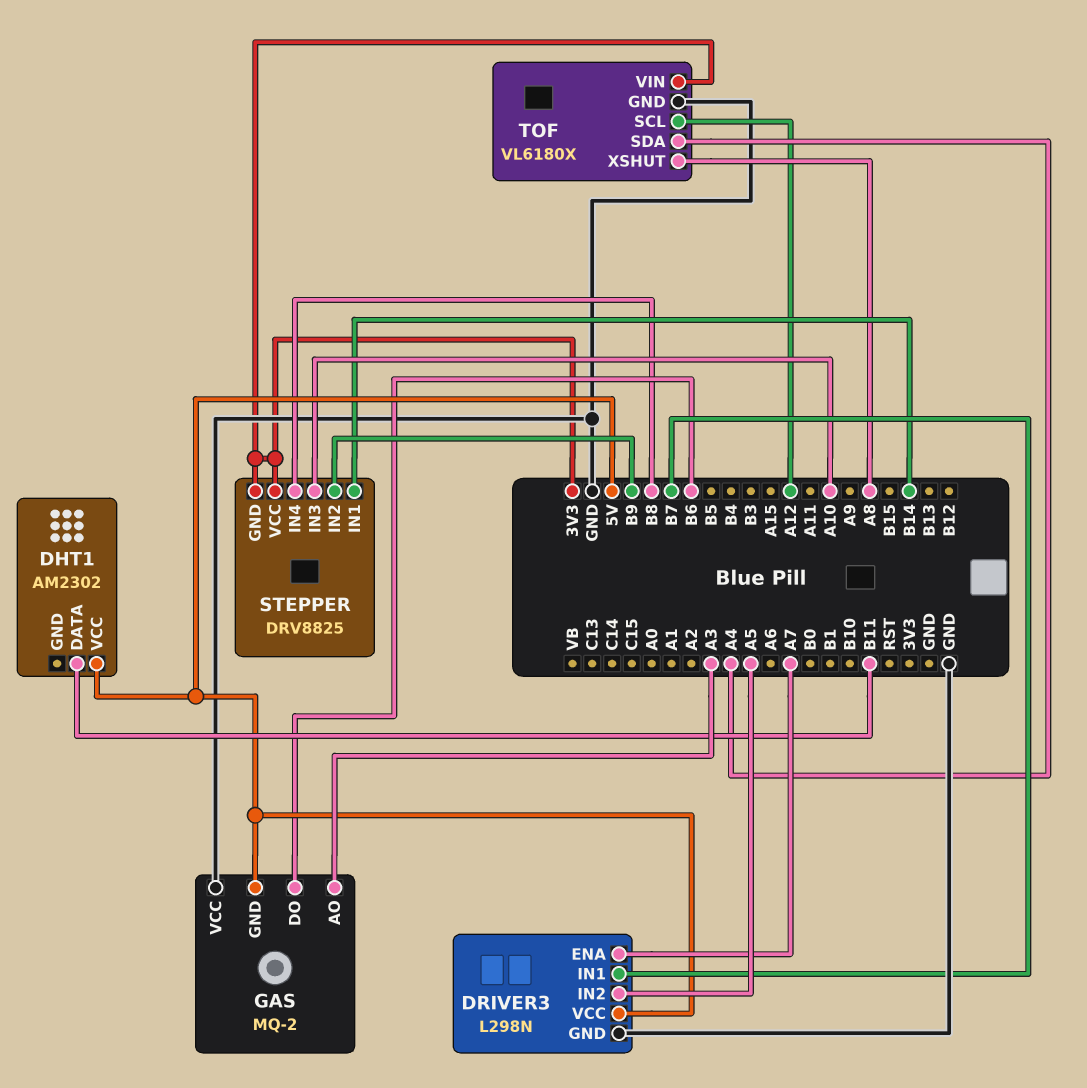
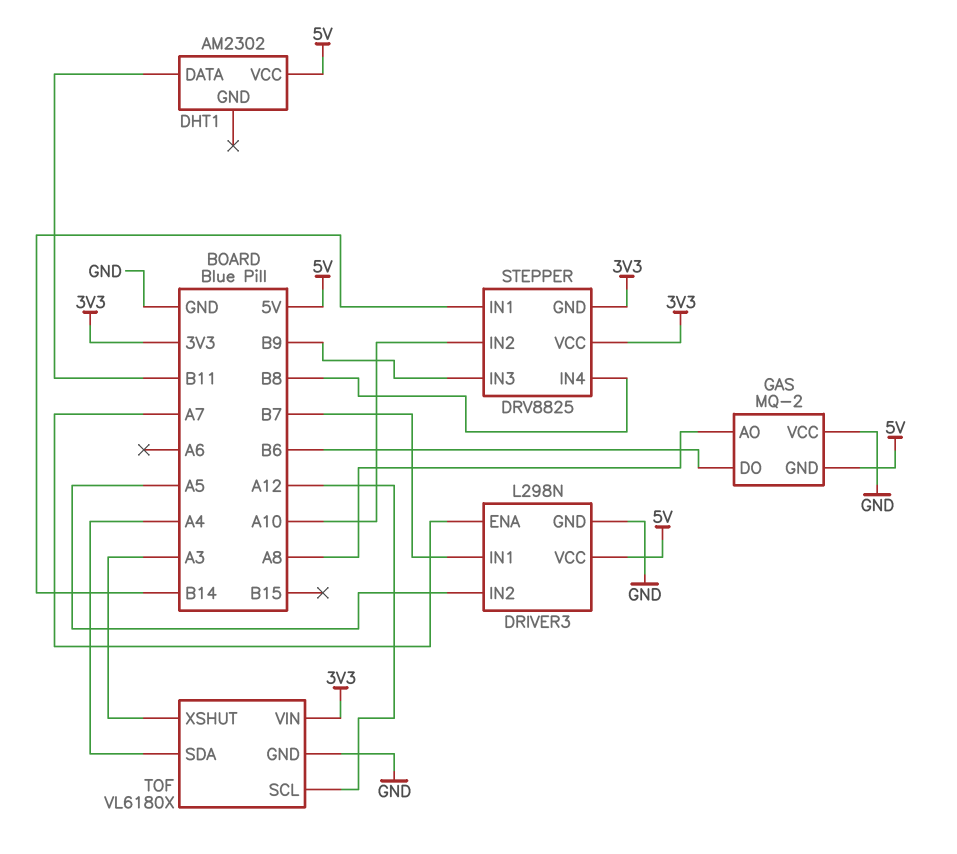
GAS pin AO: A3 -> A8
STEPPER pin IN2: B9 -> A10
STEPPER pin IN3: A10 -> B9
TOF pin XSHUT: A8 -> A3

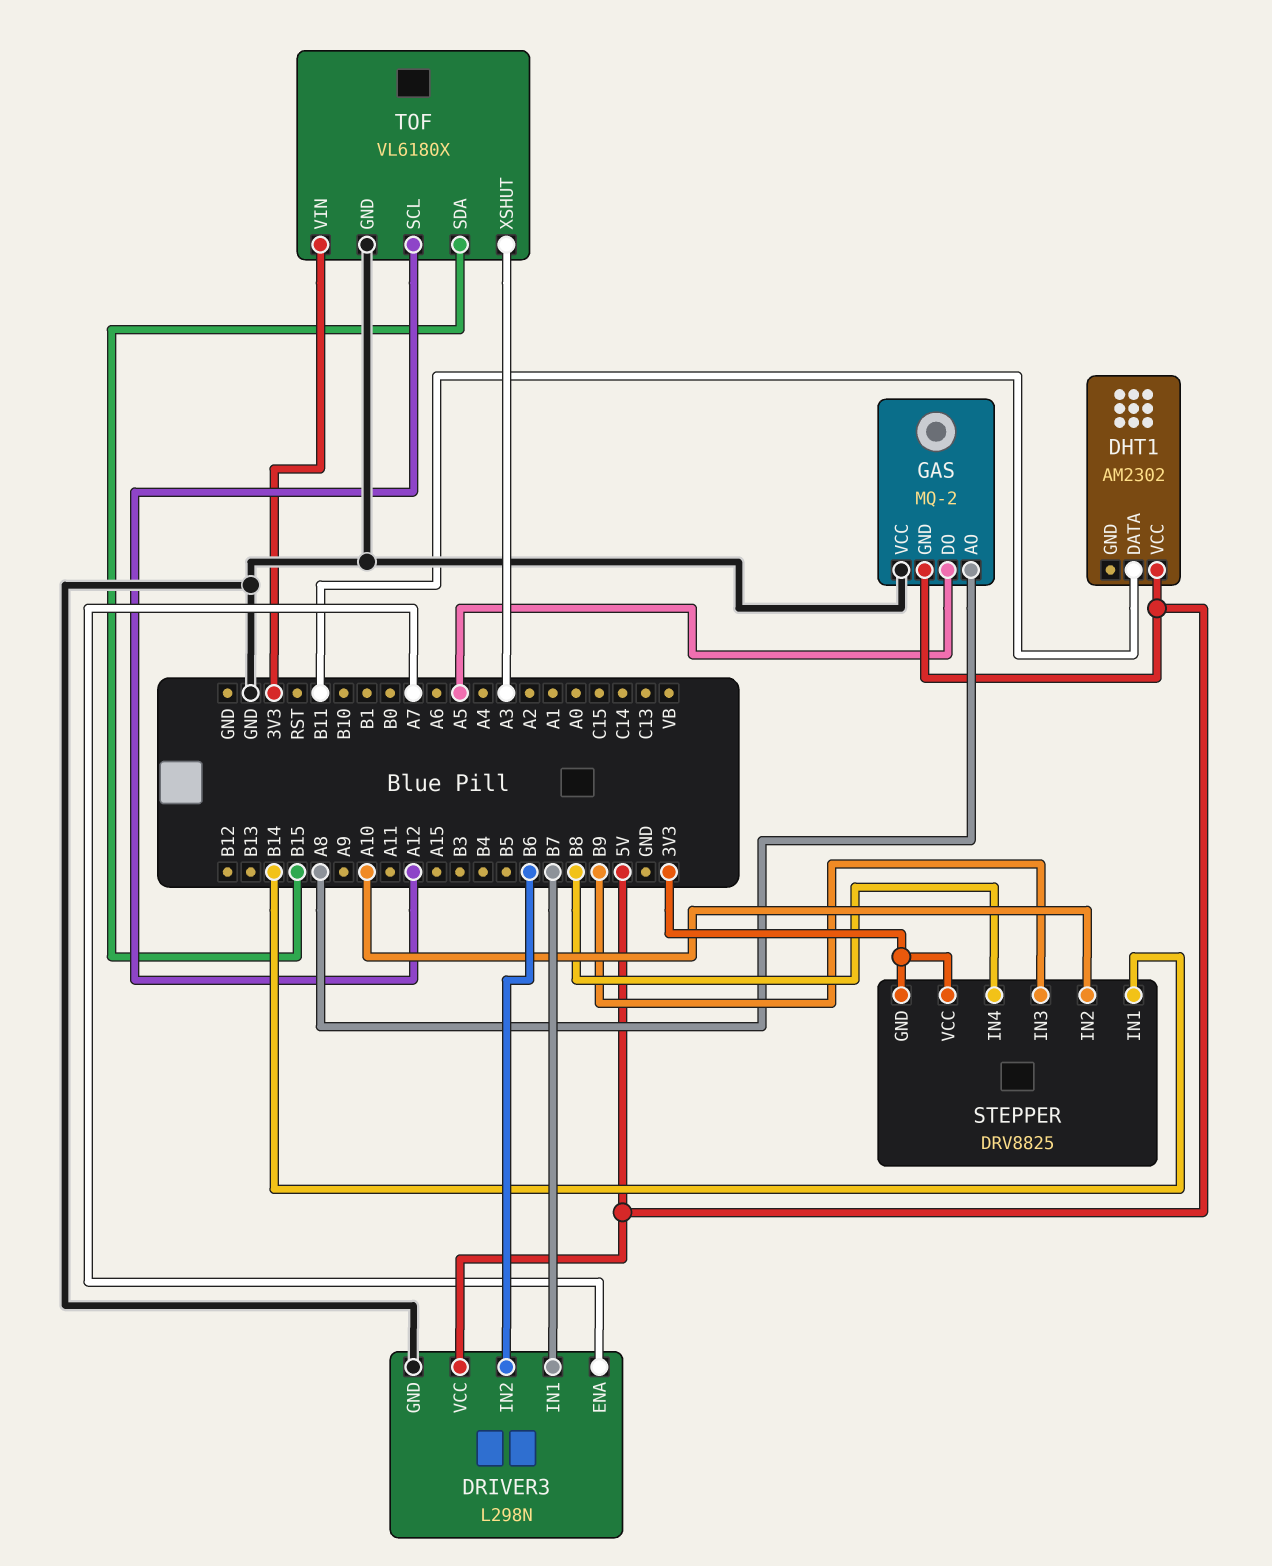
DRIVER3 pin IN2: A5 -> B6
GAS pin DO: B6 -> A5
TOF pin SDA: A4 -> B15

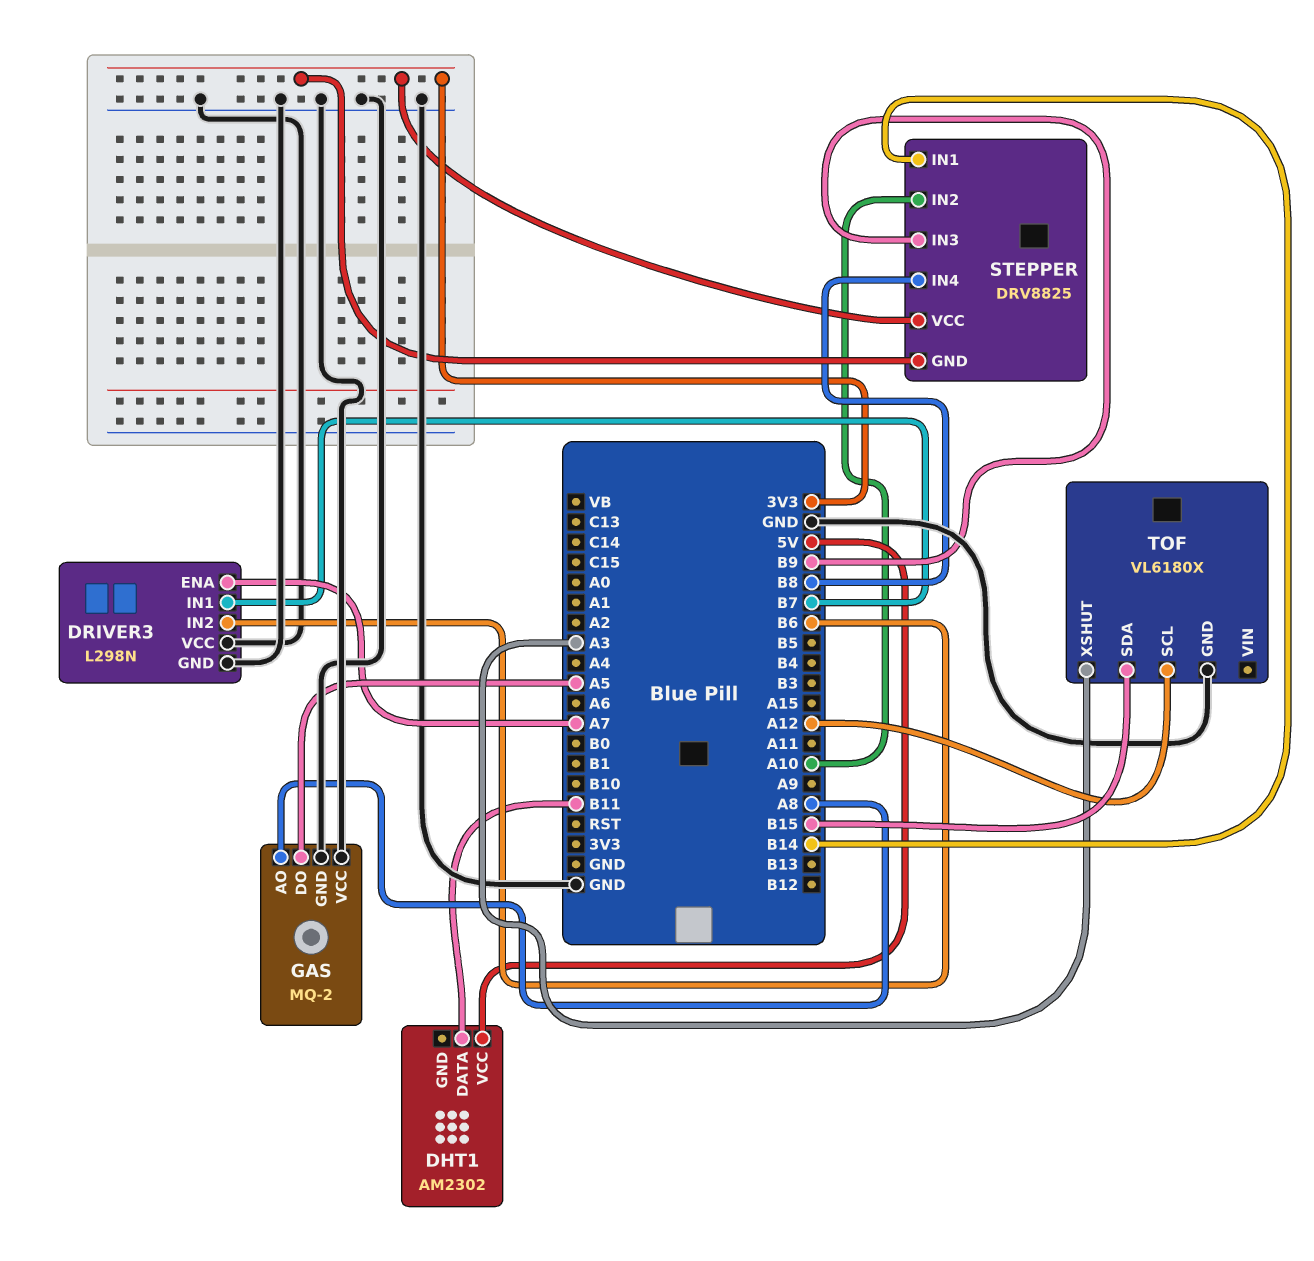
DRIVER3 pin VCC: 5V -> GND
GAS pin GND: 5V -> GND
TOF pin VIN: 3V3 -> none

